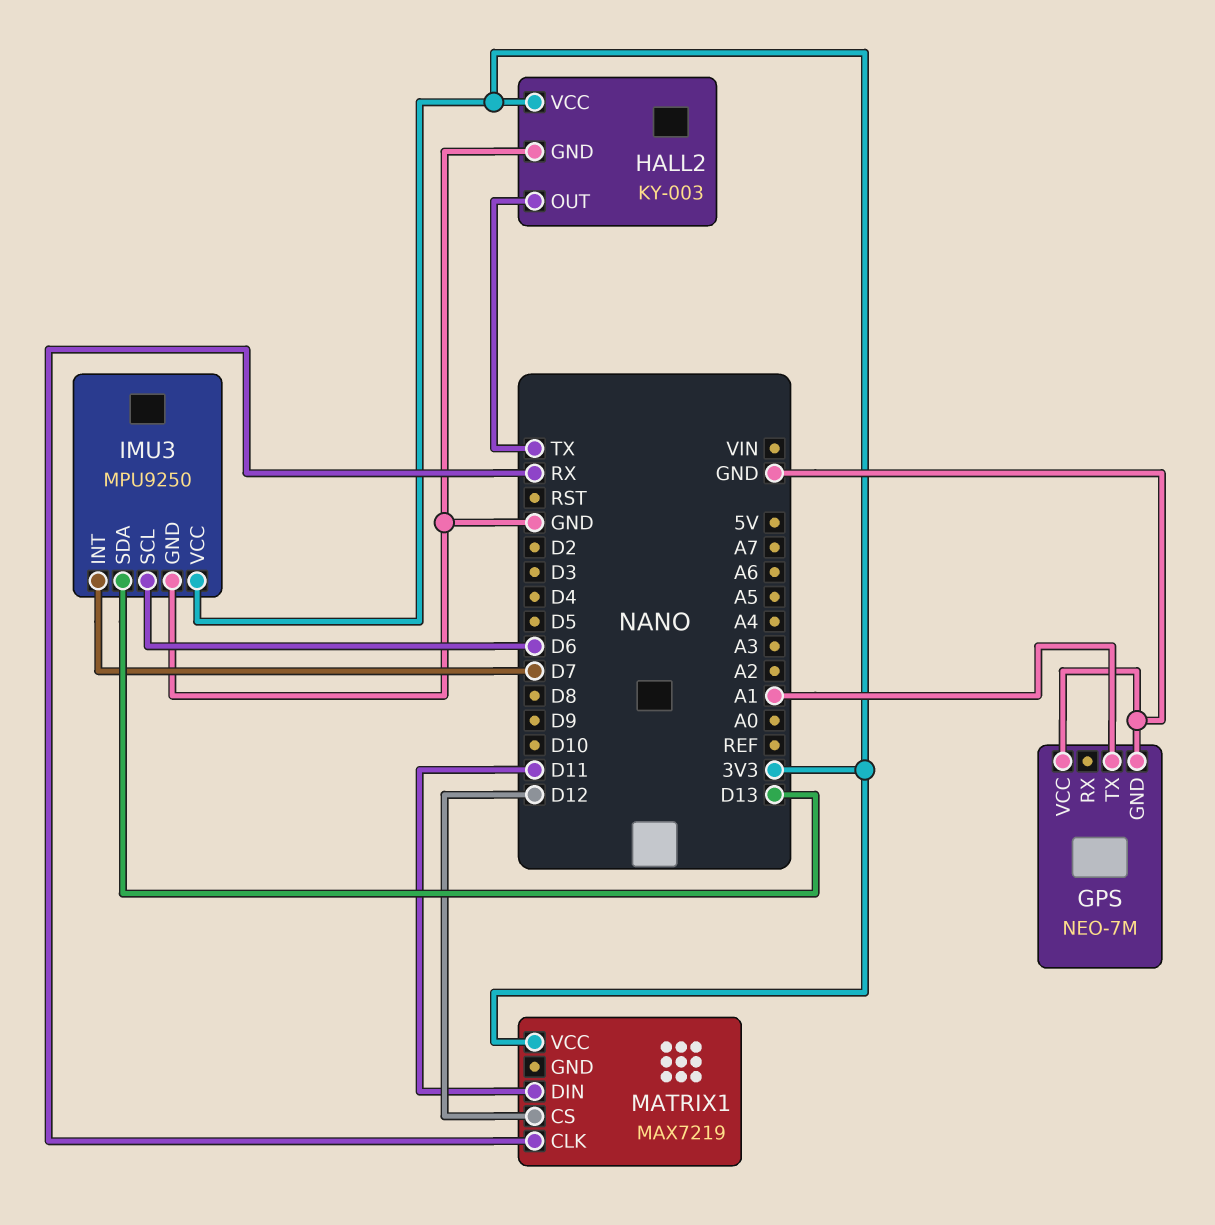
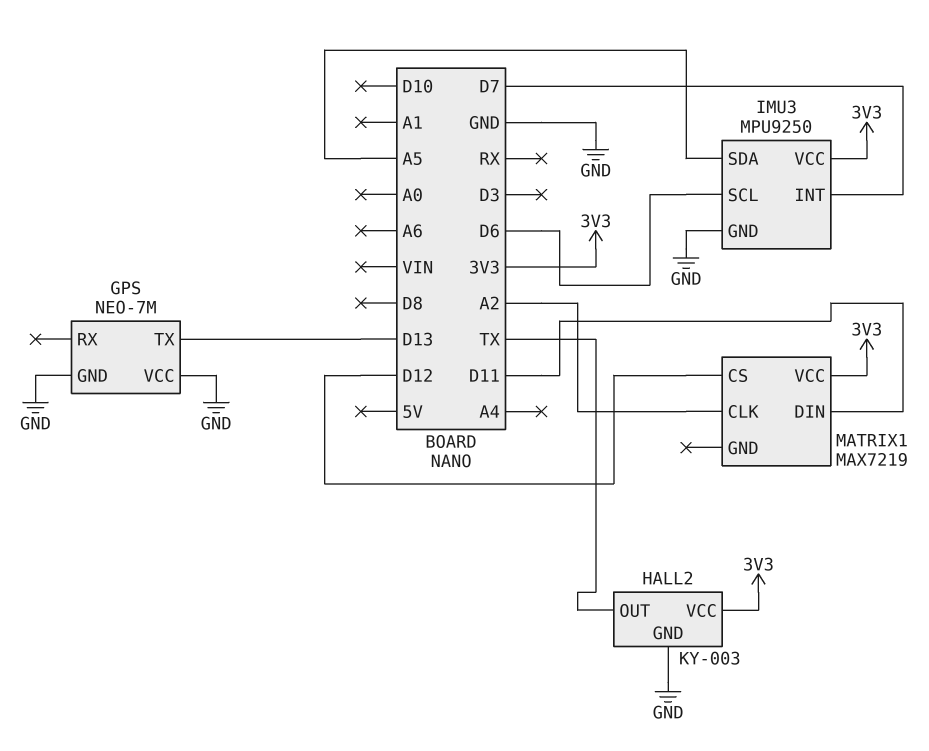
GPS pin TX: A1 -> D13
IMU3 pin SDA: D13 -> A5
MATRIX1 pin CLK: RX -> A2

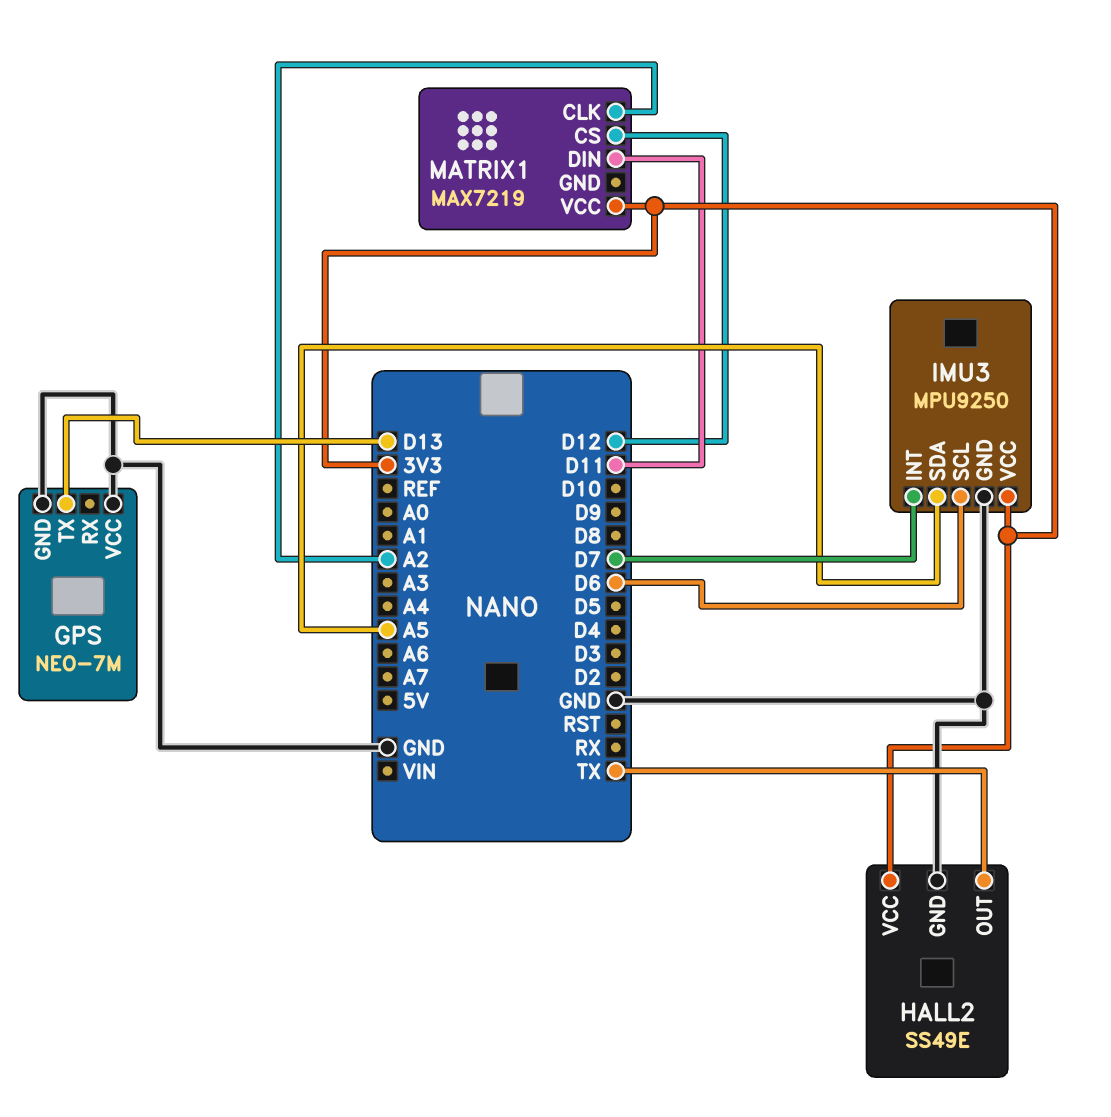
HALL2: KY-003 -> SS49E

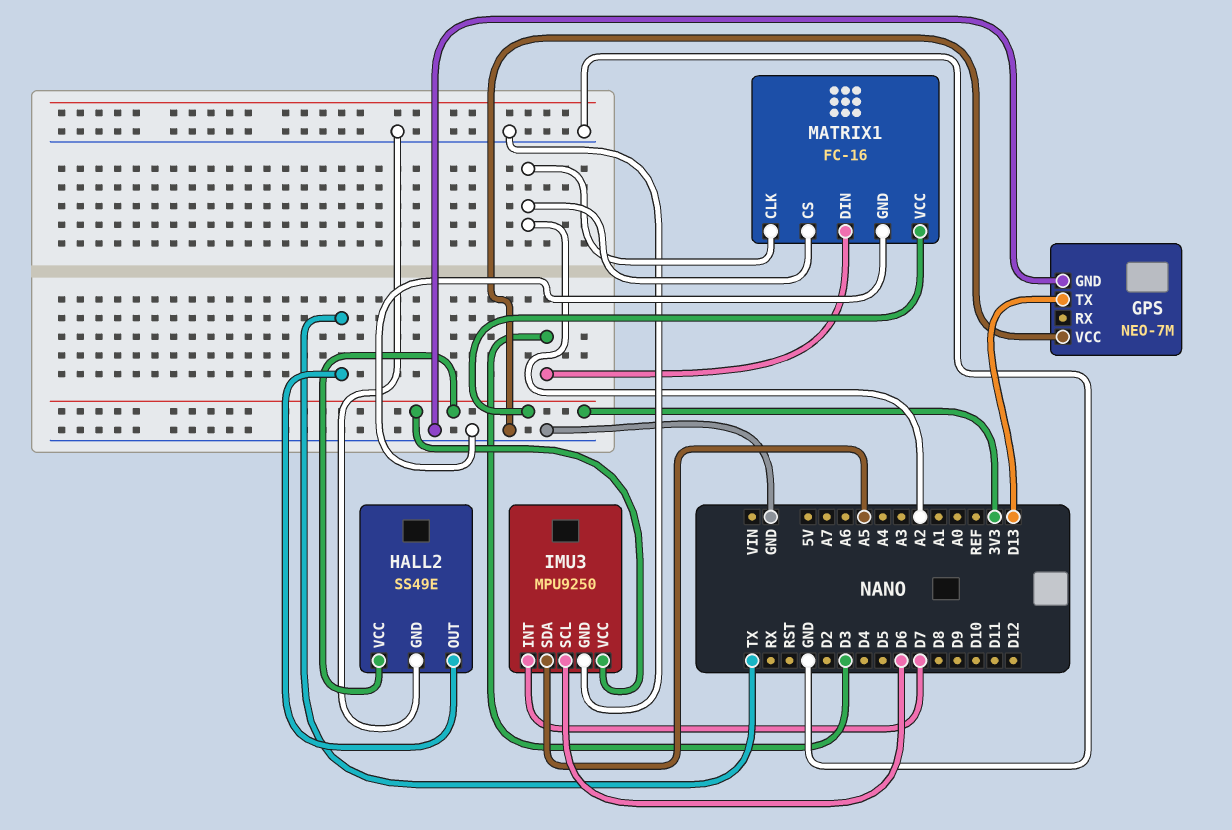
MATRIX1: MAX7219 -> FC-16
MATRIX1 pin CS: D12 -> A2
MATRIX1 pin DIN: D11 -> D3
MATRIX1 pin GND: none -> GND

